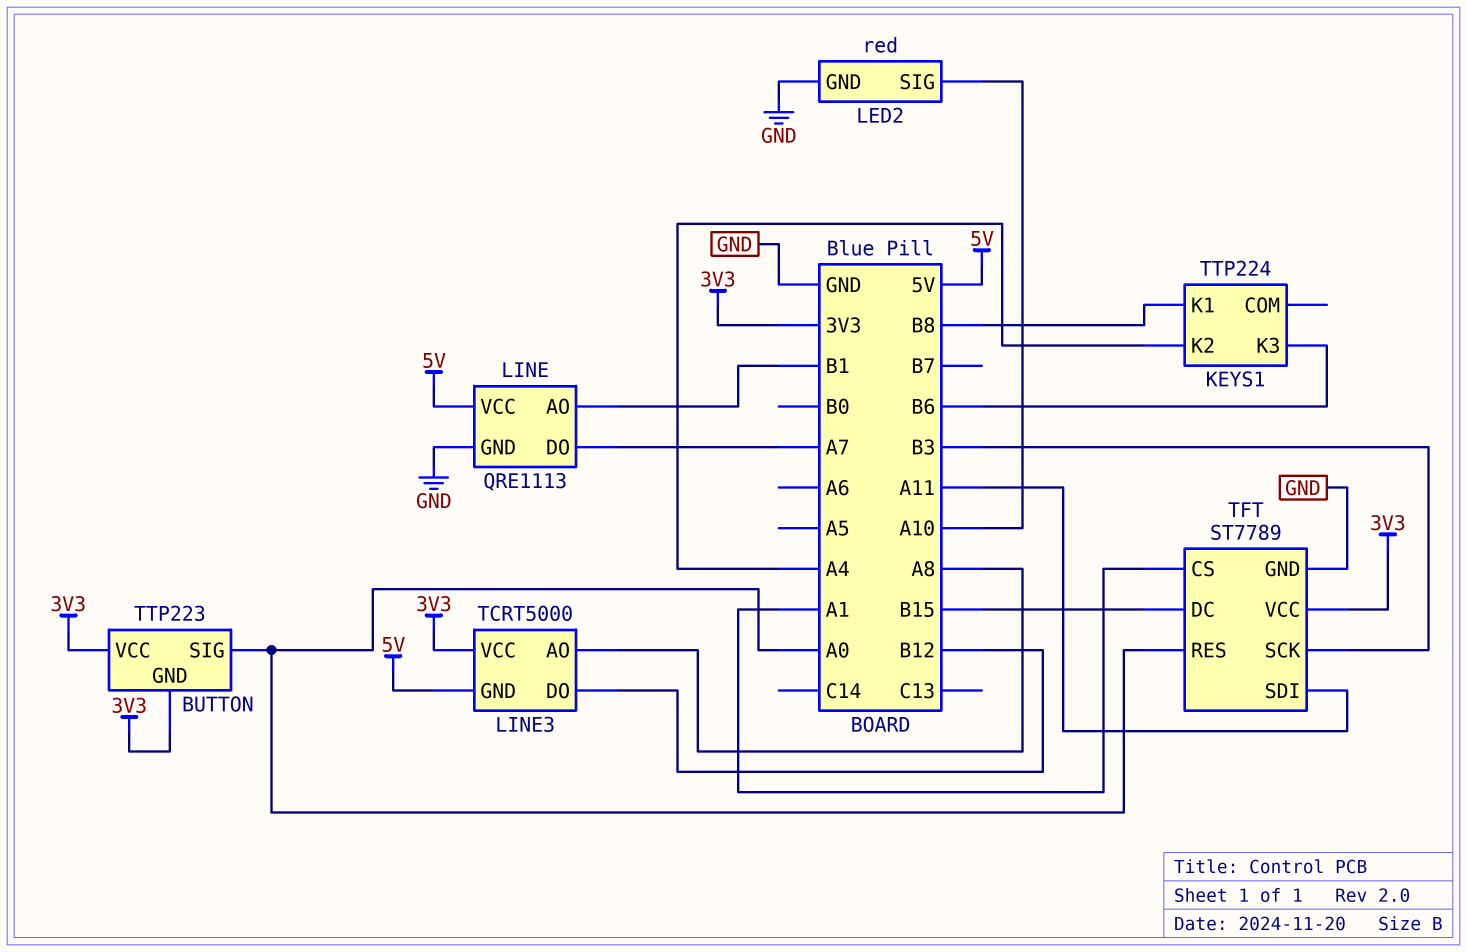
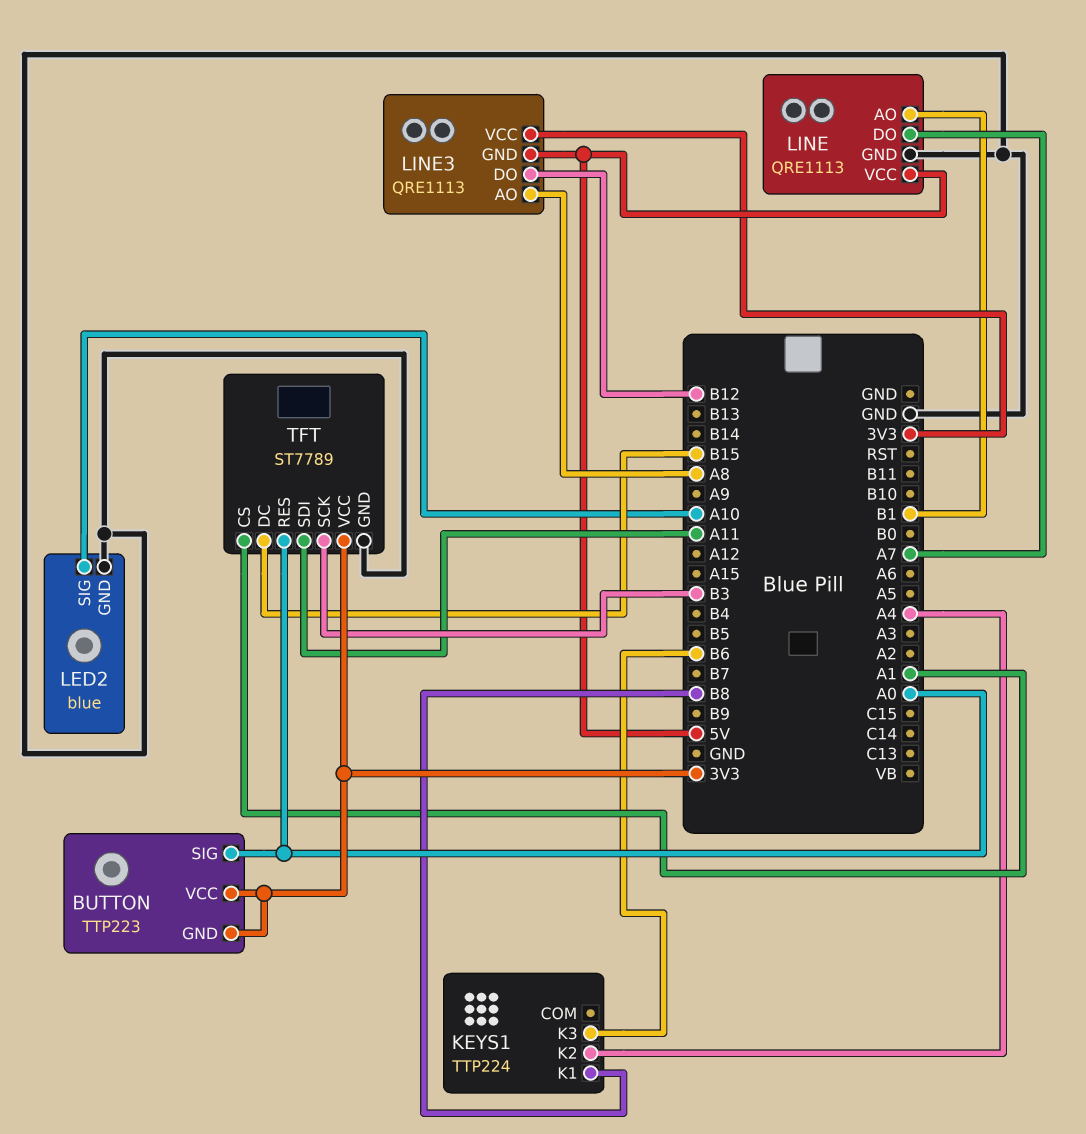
LED2: red -> blue
LINE3: TCRT5000 -> QRE1113

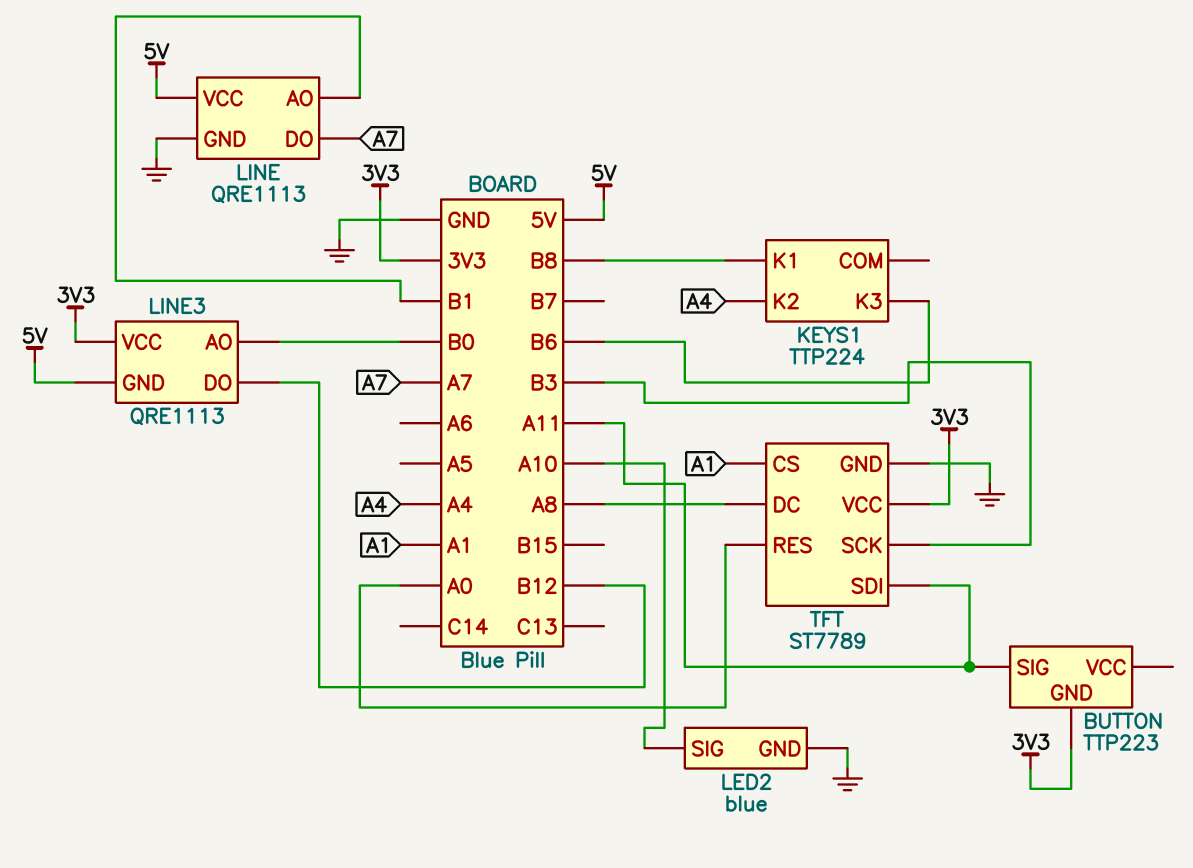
BUTTON pin SIG: A0 -> A11
BUTTON pin VCC: 3V3 -> none
LINE3 pin AO: A8 -> B0
TFT pin DC: B15 -> A8

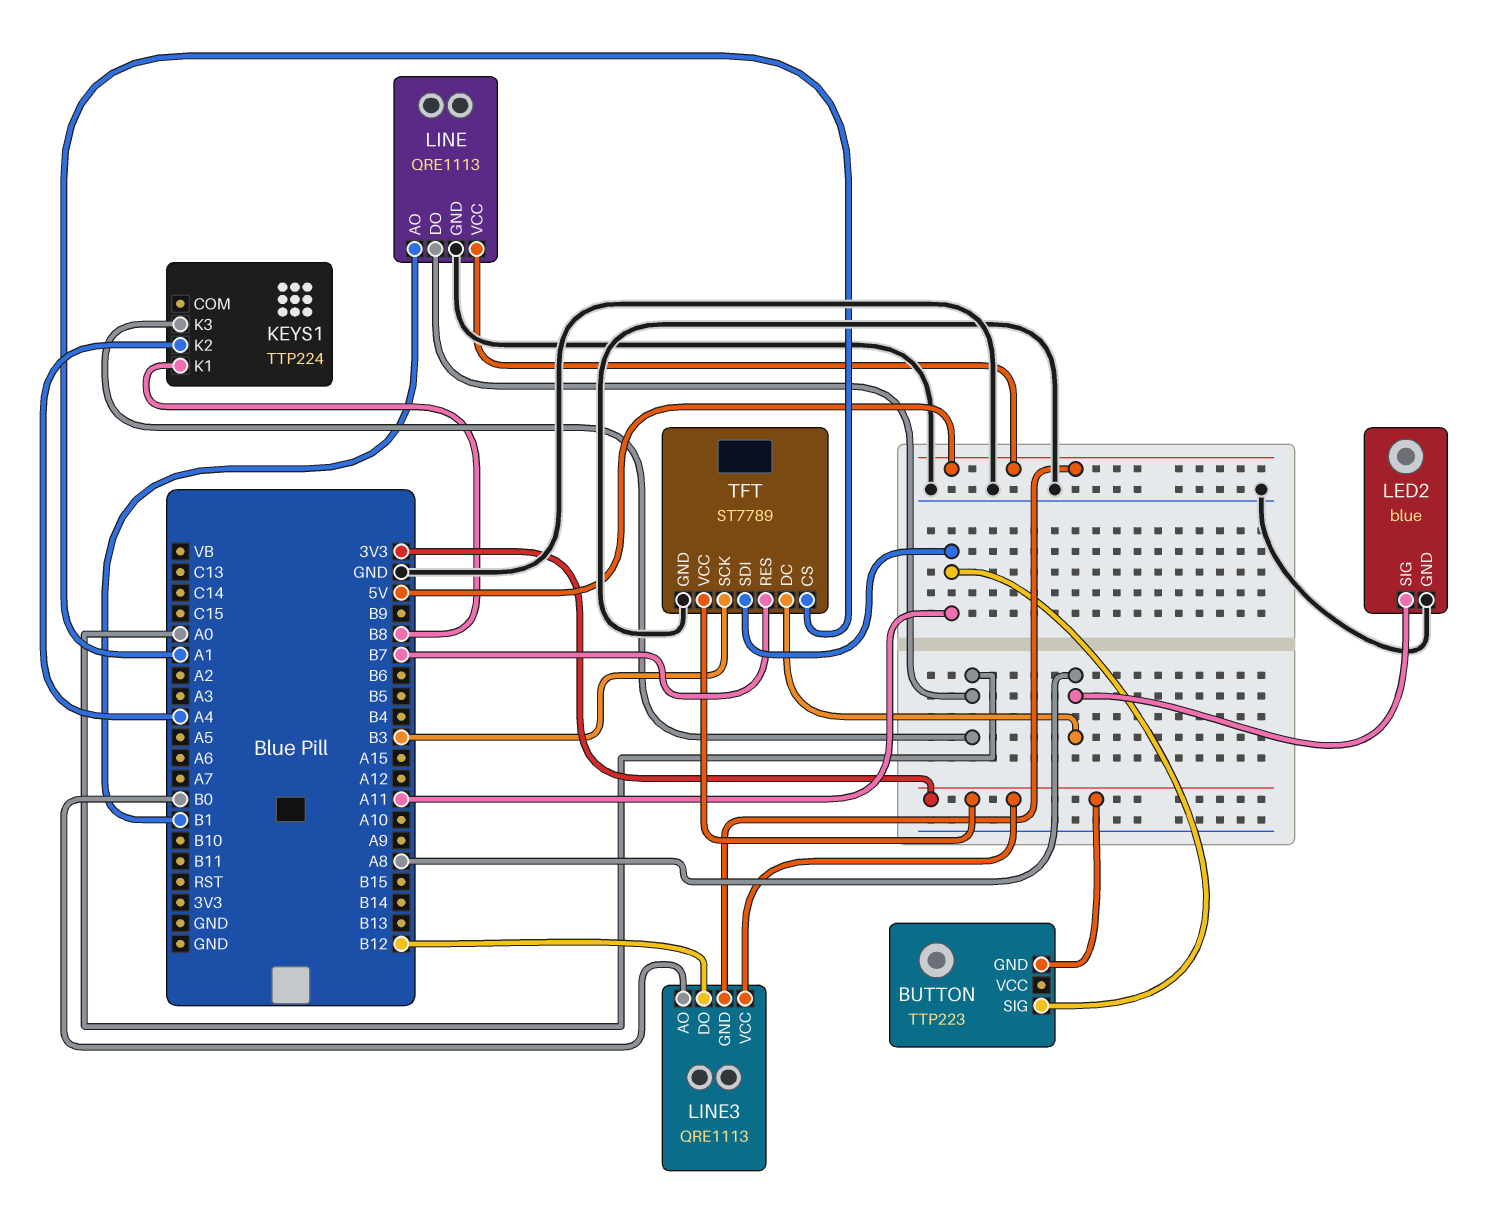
KEYS1 pin K3: B6 -> A0
LED2 pin SIG: A10 -> A8
LINE pin DO: A7 -> A0
TFT pin RES: A0 -> B7

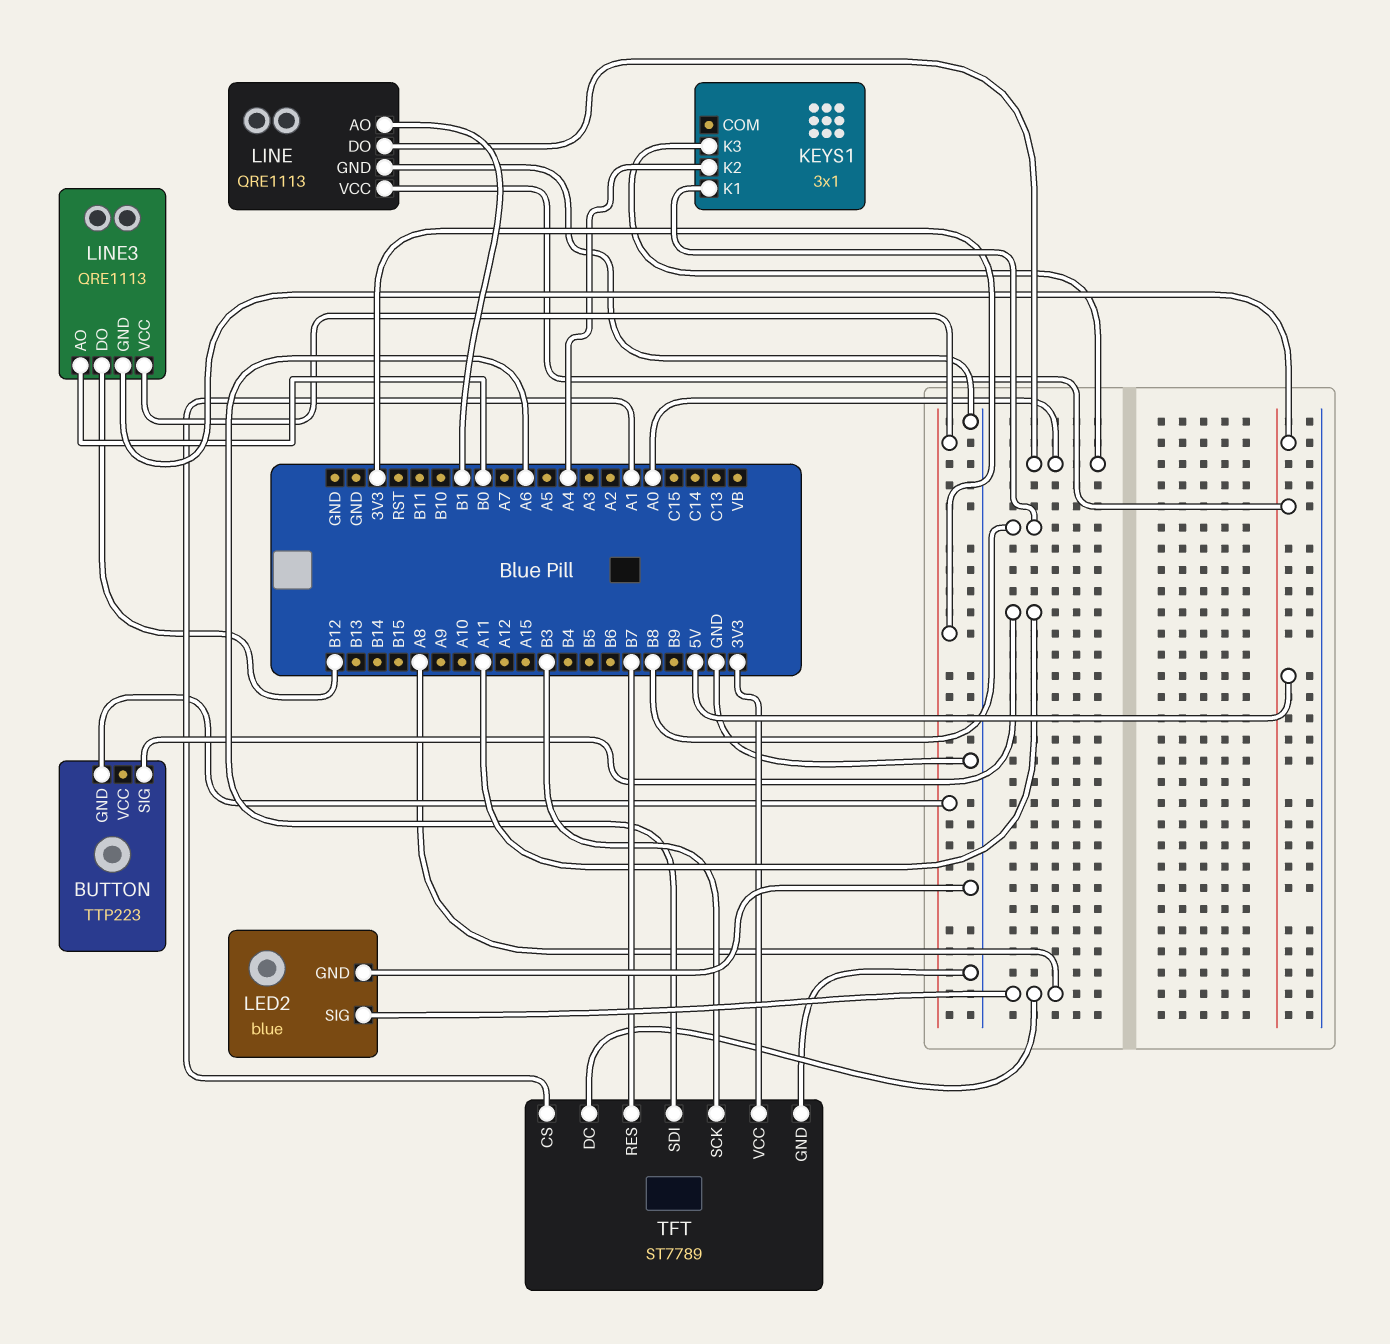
KEYS1: TTP224 -> 3x1
TFT pin SDI: A11 -> A6

